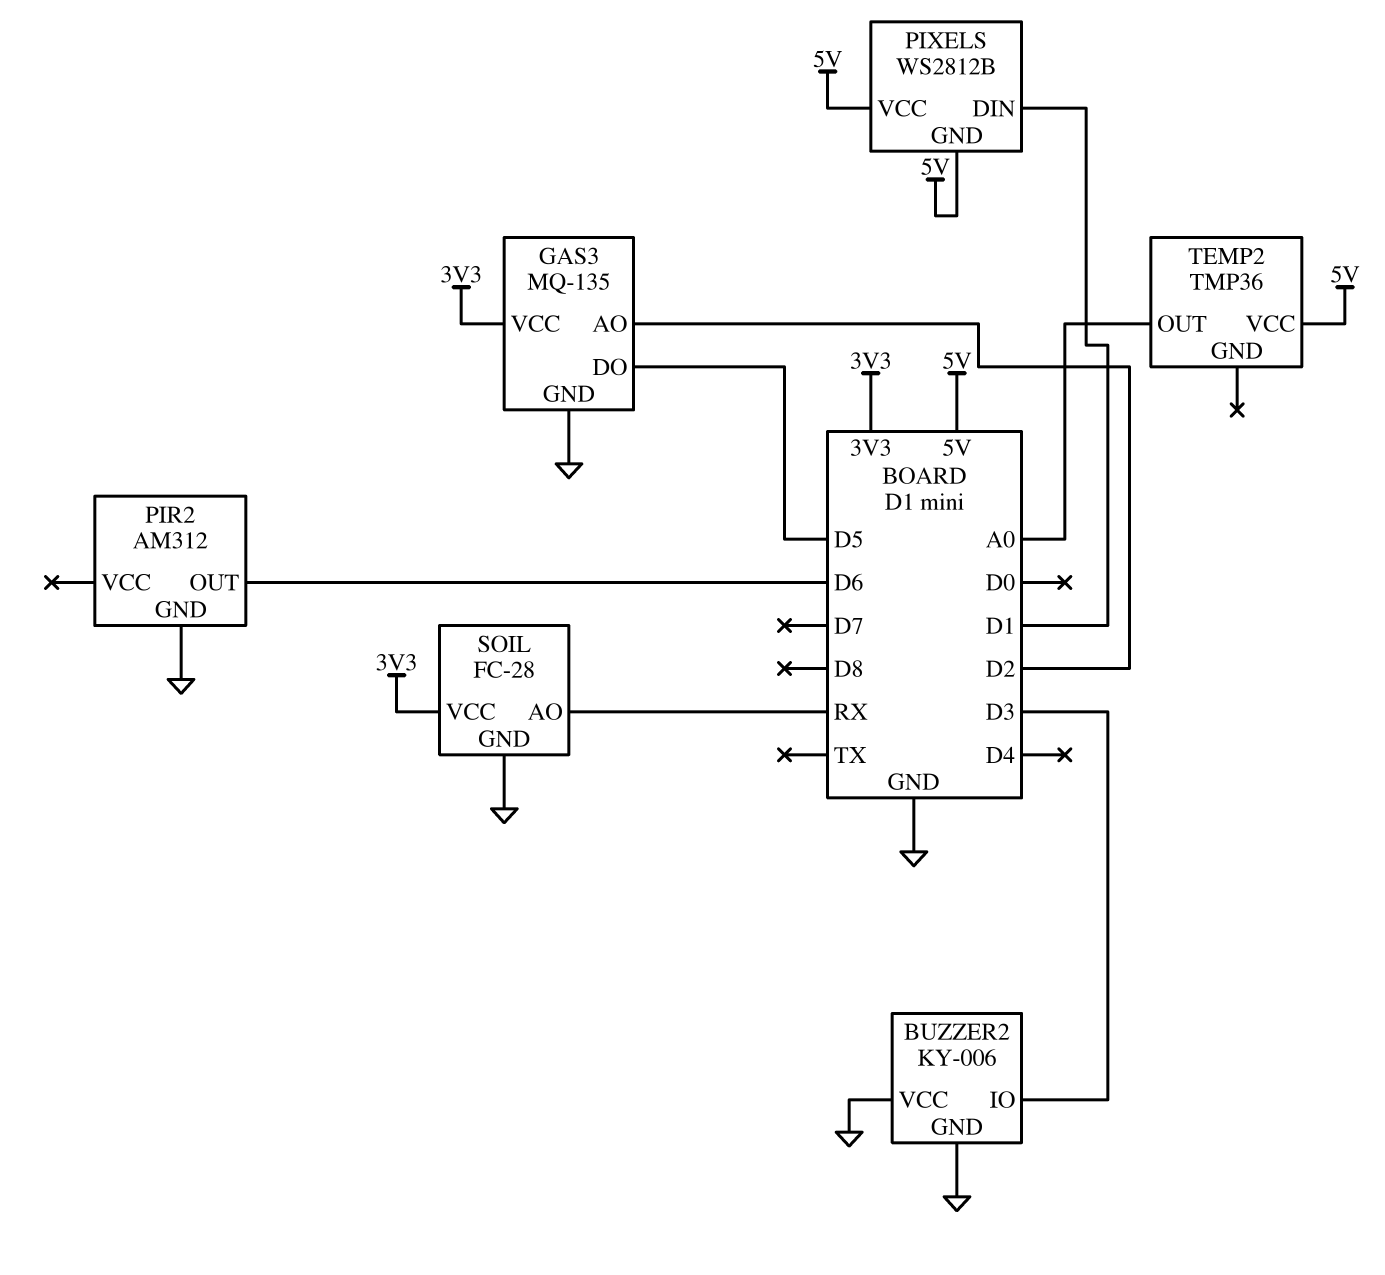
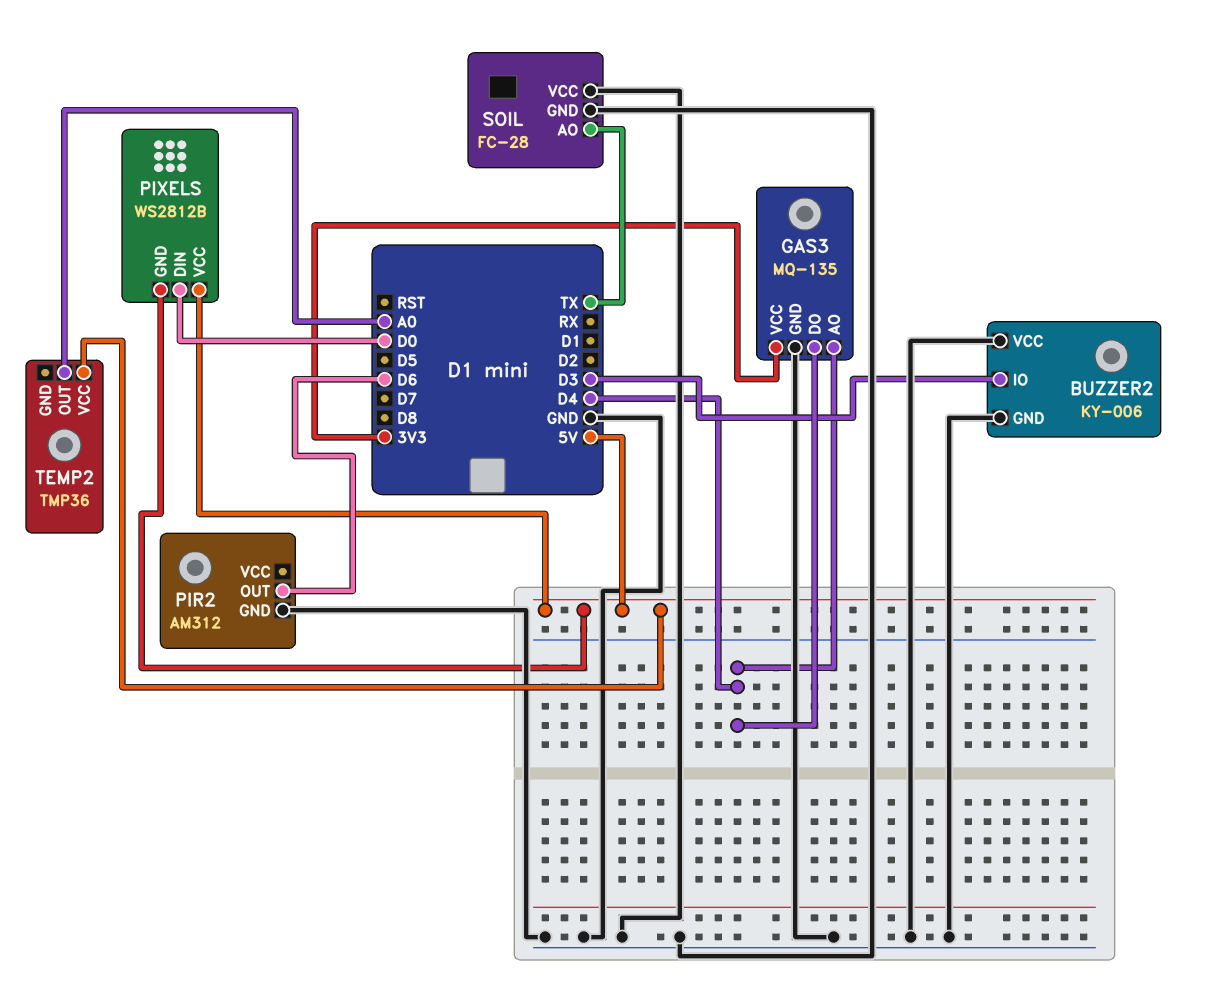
GAS3 pin AO: D2 -> D4
GAS3 pin DO: D5 -> D4
PIXELS pin DIN: D1 -> D0
SOIL pin AO: RX -> TX
SOIL pin VCC: 3V3 -> GND

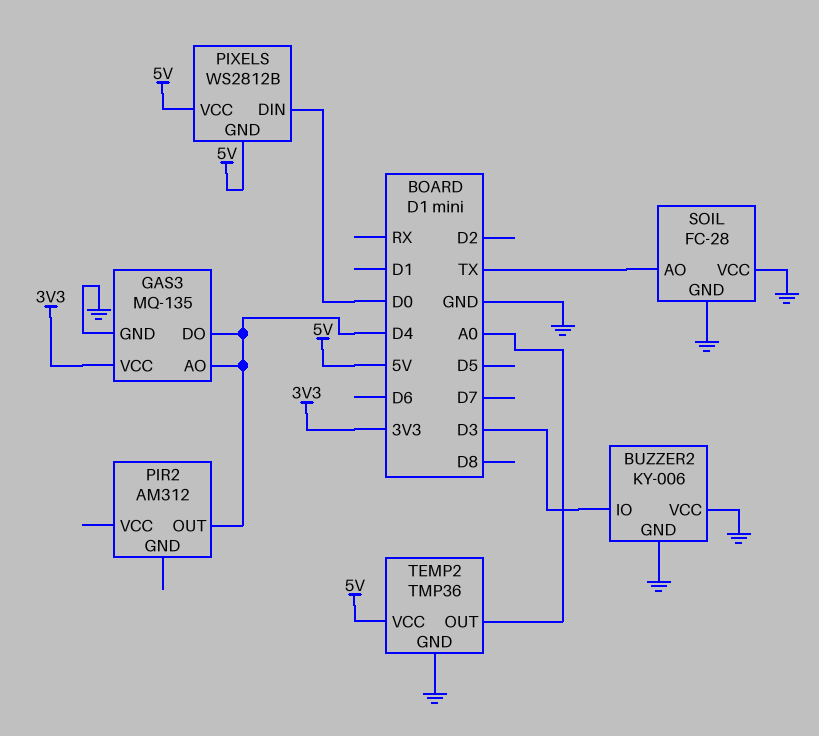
PIR2 pin GND: GND -> none
PIR2 pin OUT: D6 -> D4
TEMP2 pin GND: none -> GND

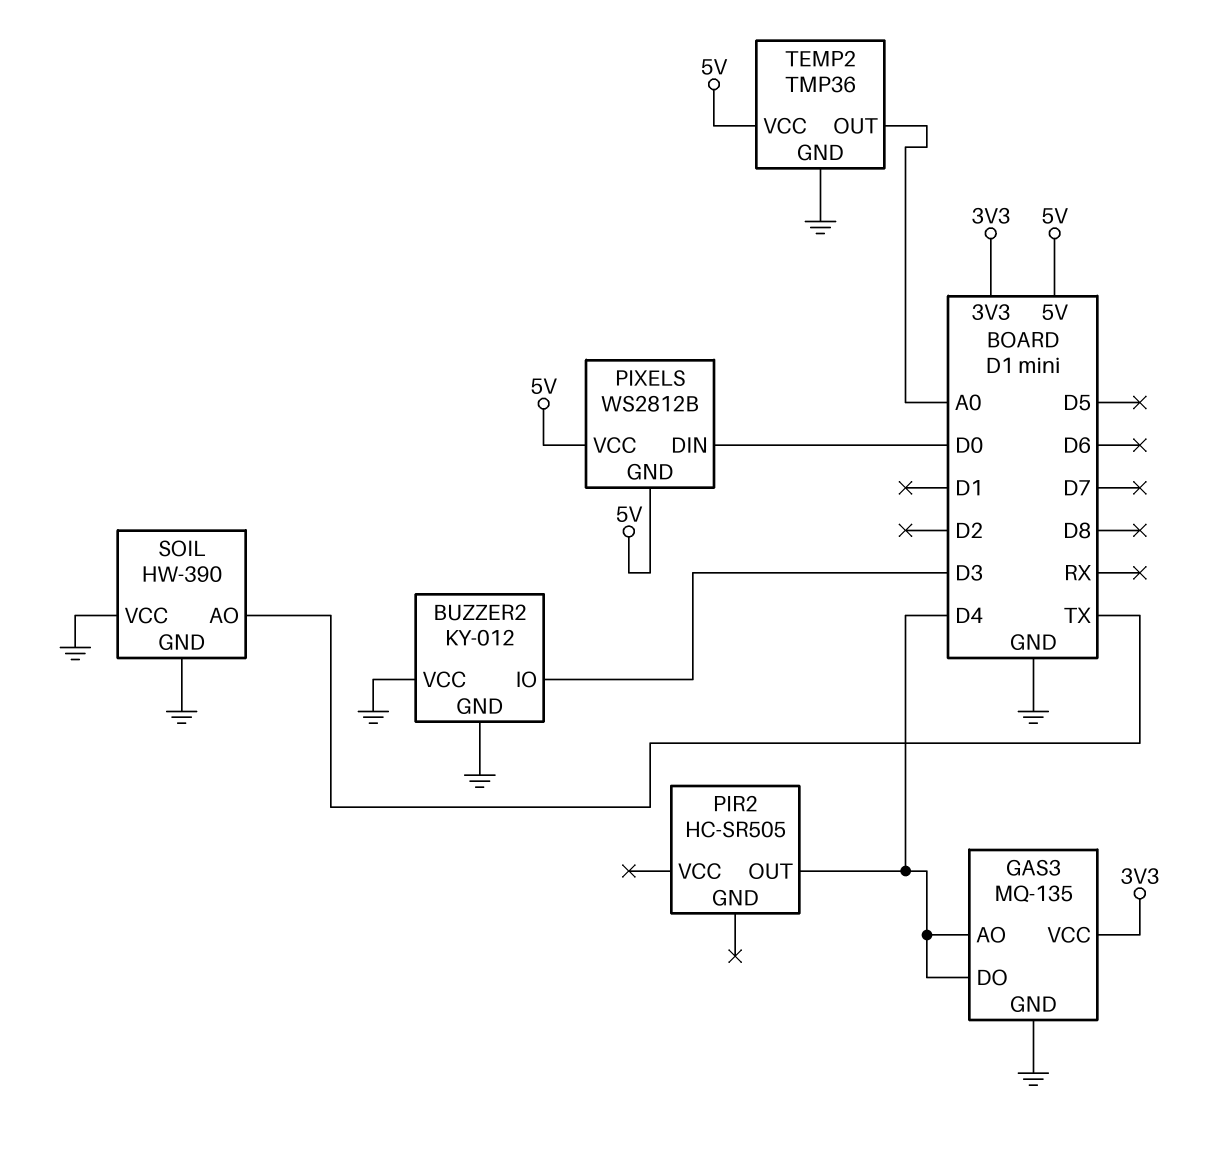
BUZZER2: KY-006 -> KY-012
PIR2: AM312 -> HC-SR505
SOIL: FC-28 -> HW-390

